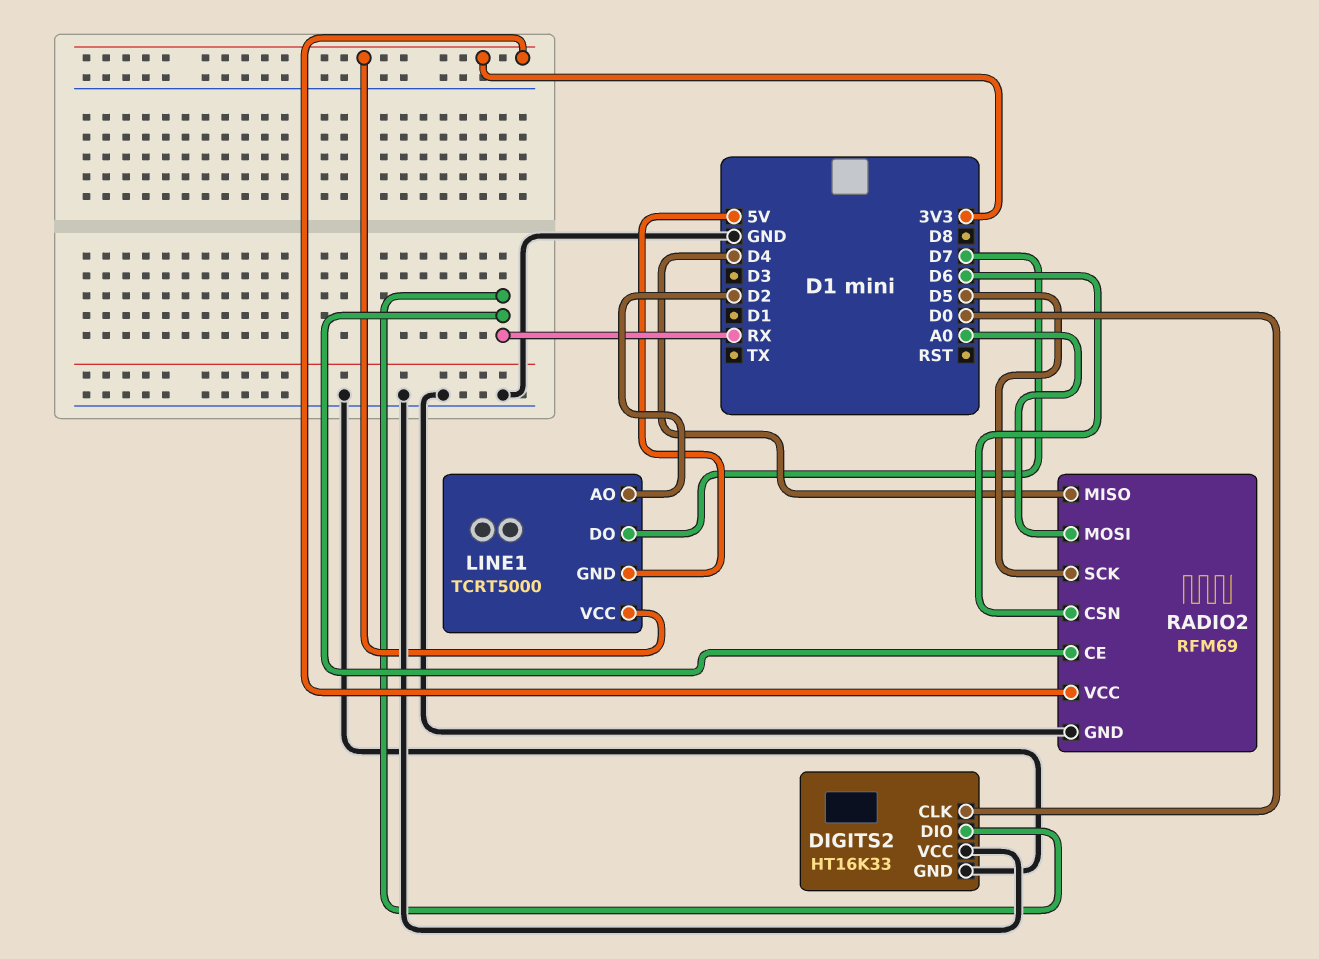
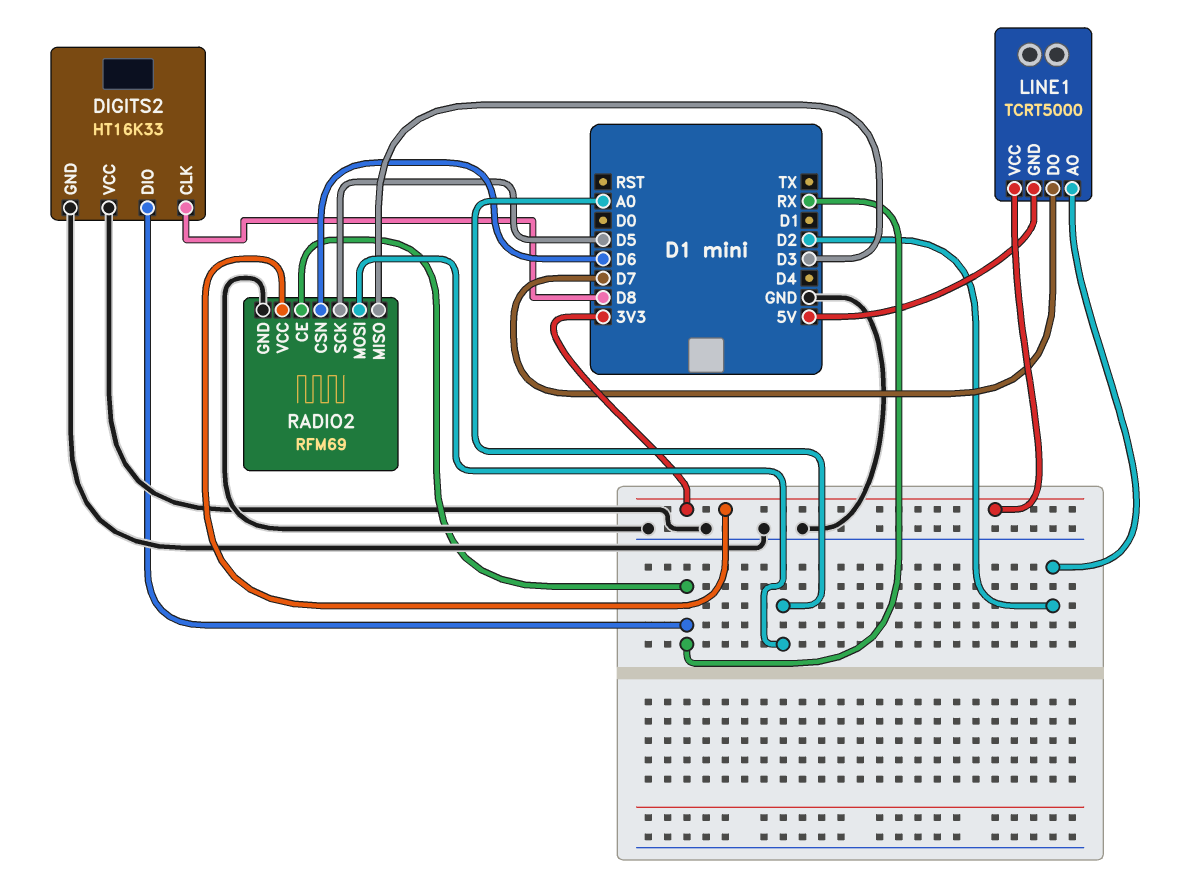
DIGITS2 pin CLK: D0 -> D8
RADIO2 pin MISO: D4 -> D3

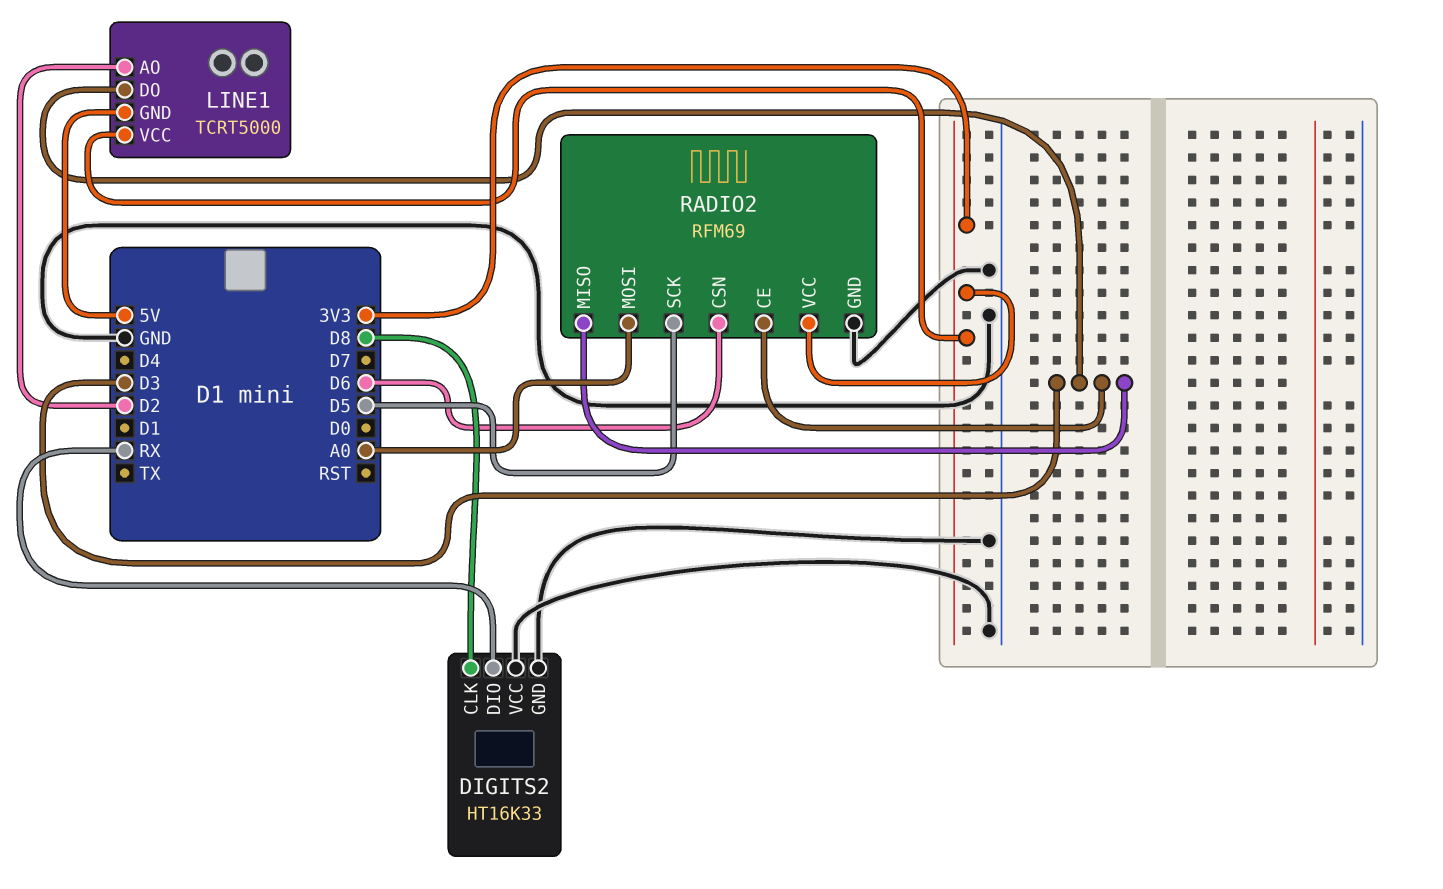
LINE1 pin DO: D7 -> D3
RADIO2 pin CE: RX -> D3

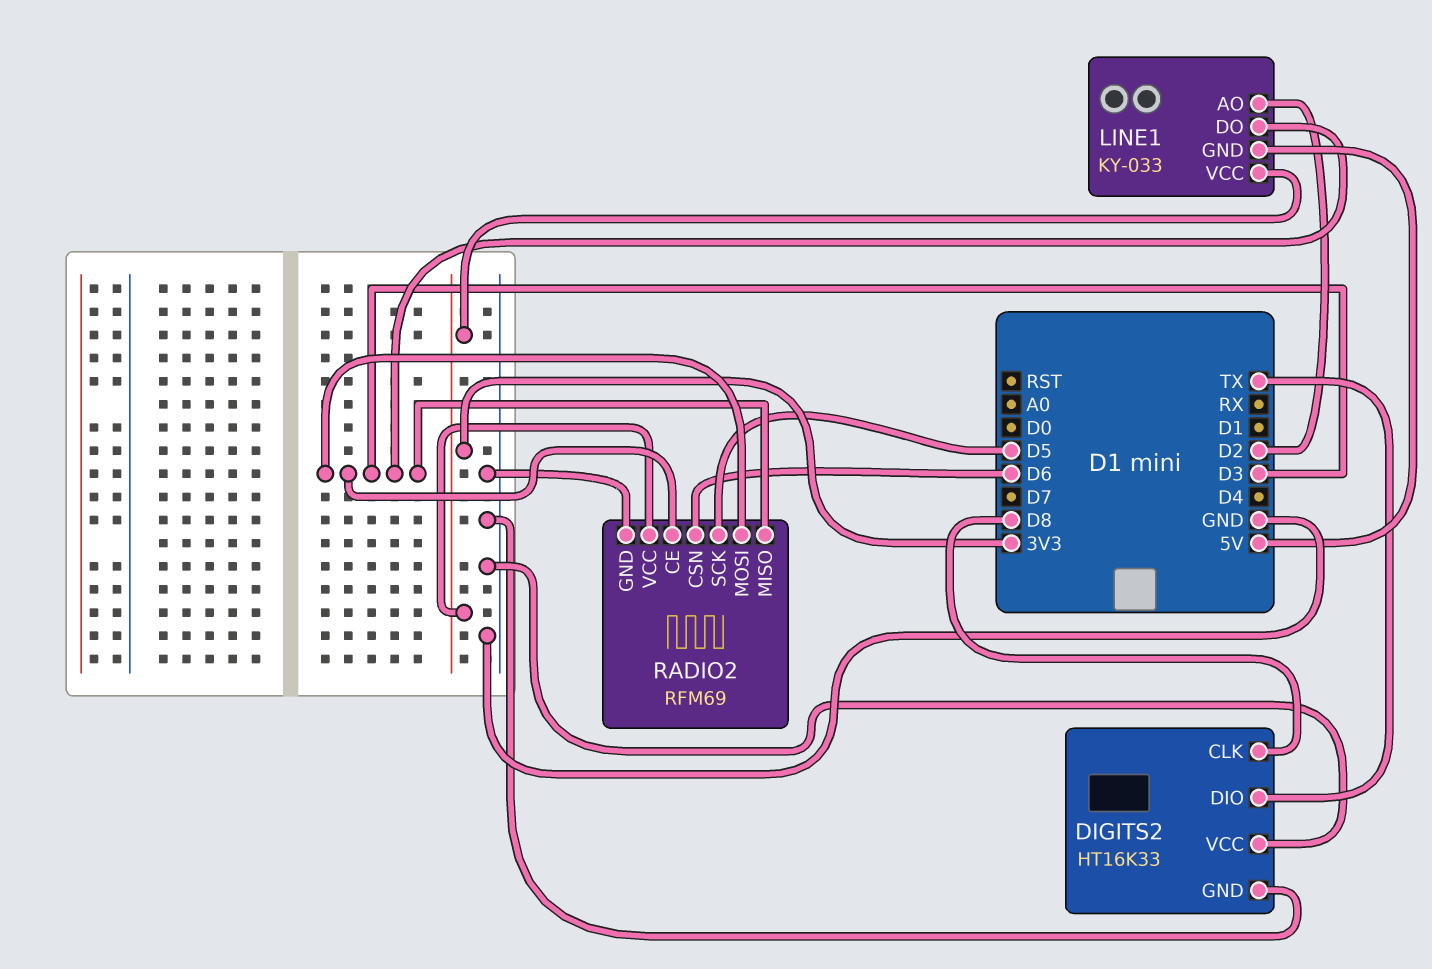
DIGITS2 pin DIO: RX -> TX
LINE1: TCRT5000 -> KY-033
RADIO2 pin MOSI: A0 -> D3

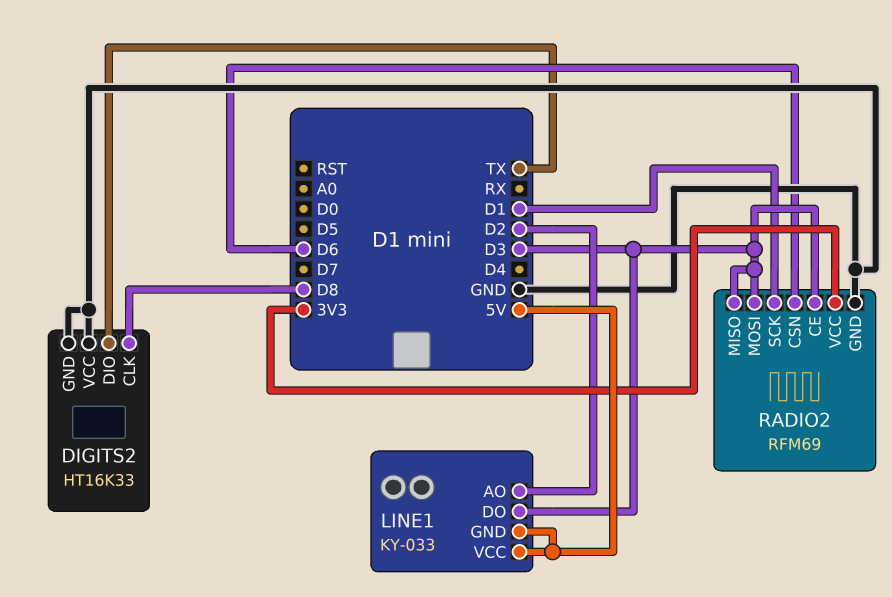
LINE1 pin VCC: 3V3 -> 5V
RADIO2 pin SCK: D5 -> D1

